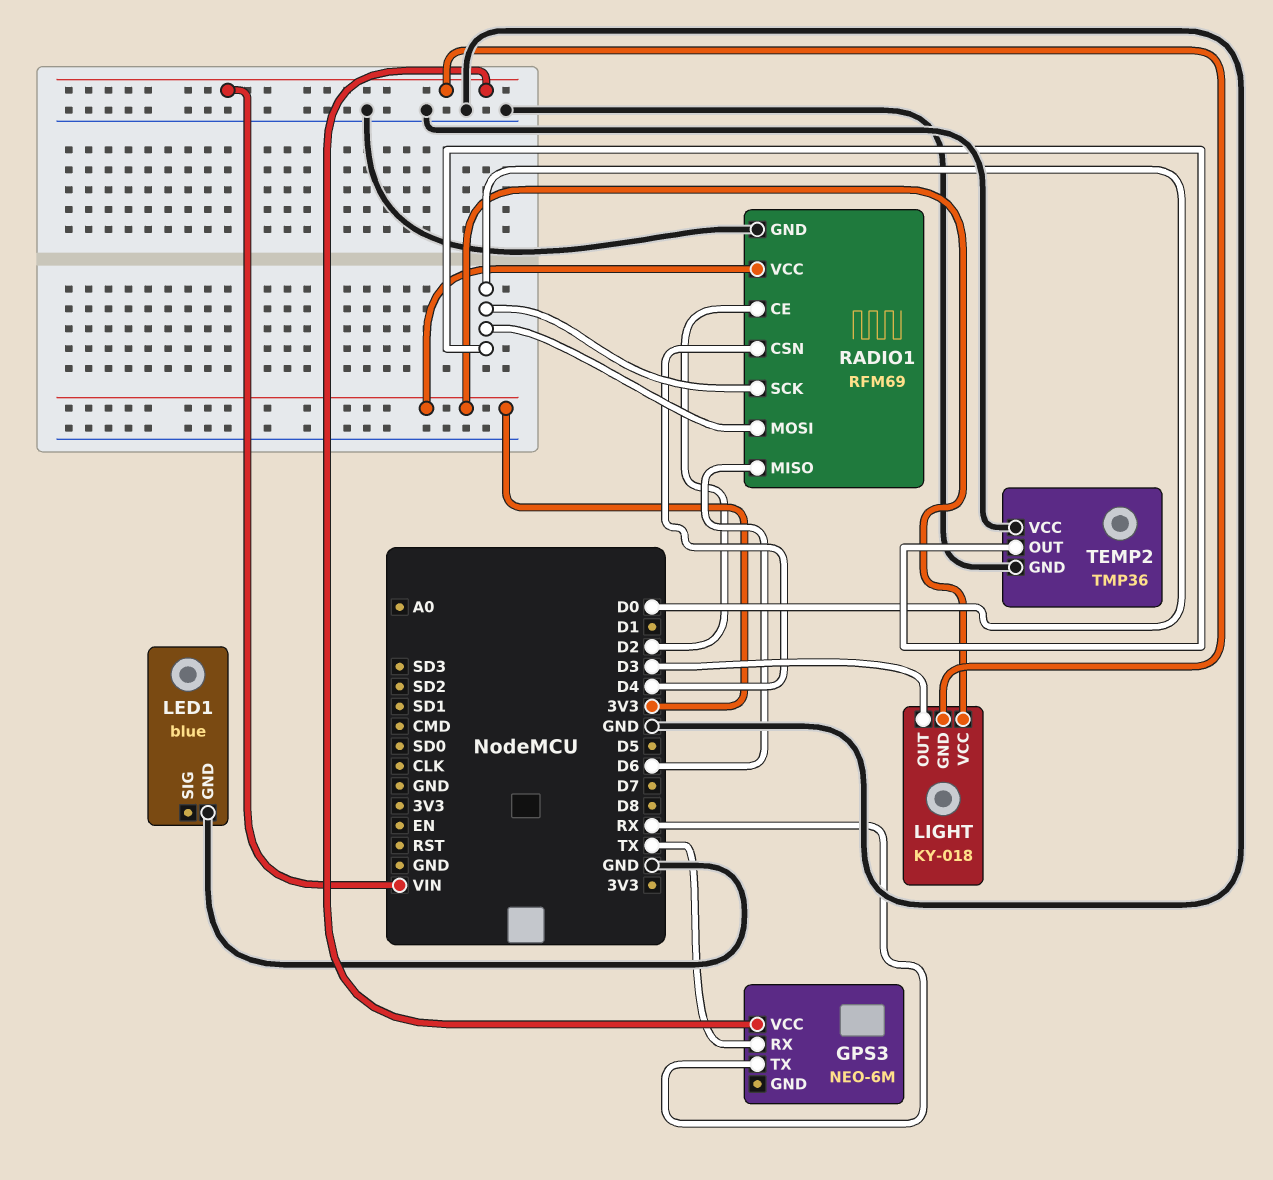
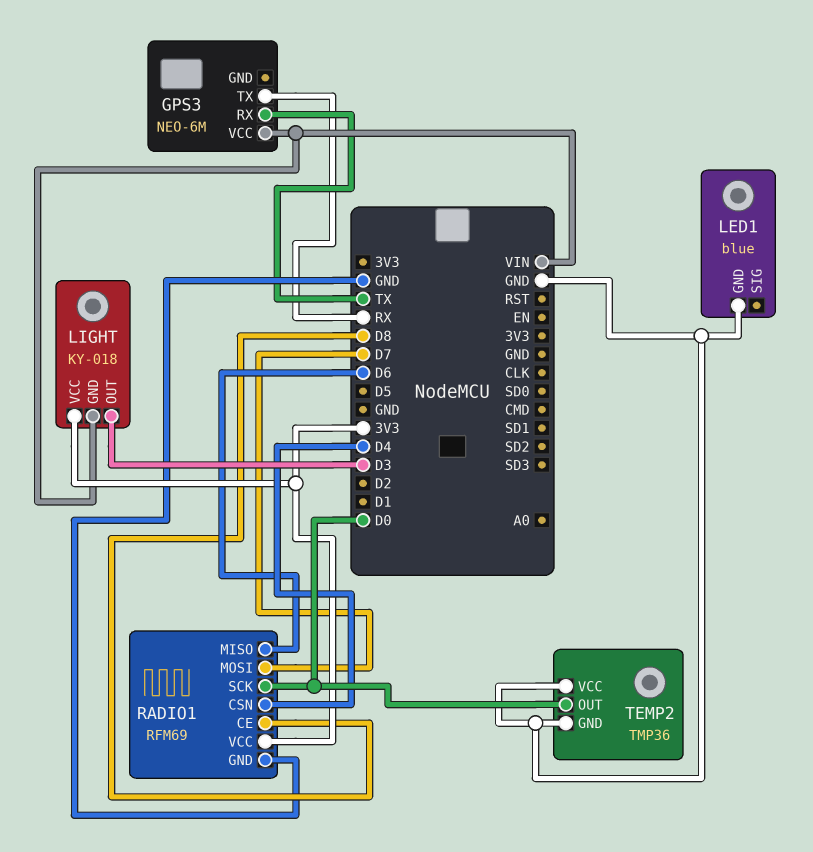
RADIO1 pin CE: D2 -> D8
RADIO1 pin MOSI: D0 -> D7

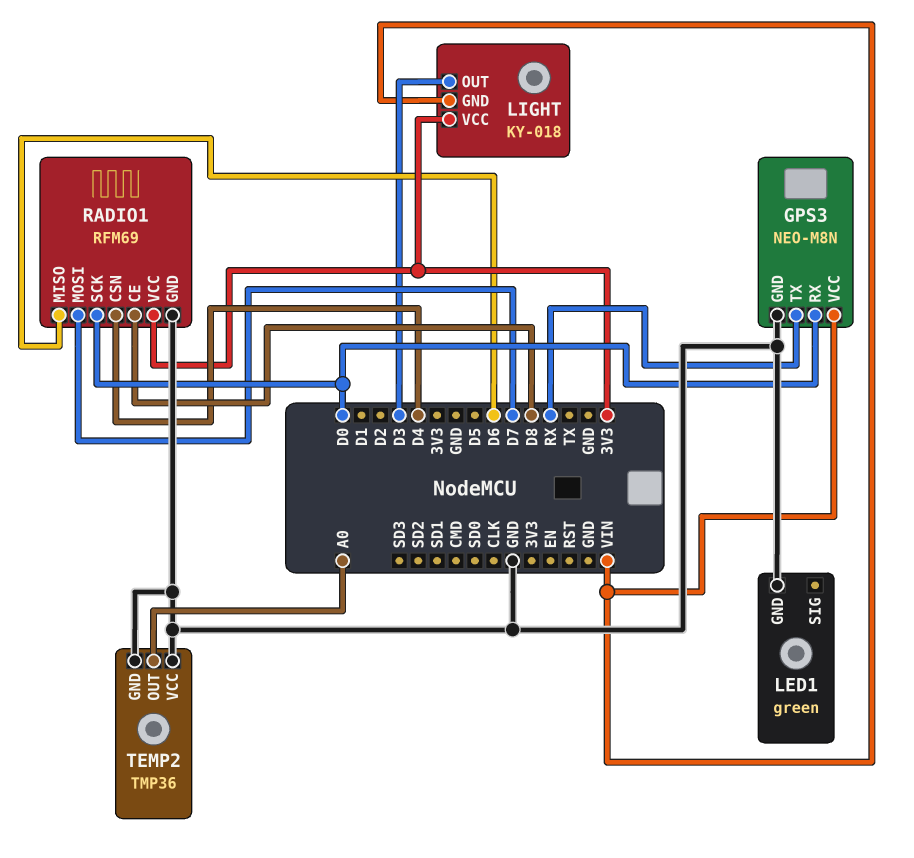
GPS3: NEO-6M -> NEO-M8N
GPS3 pin GND: none -> GND
GPS3 pin RX: TX -> D0
LED1: blue -> green
TEMP2 pin OUT: D0 -> A0

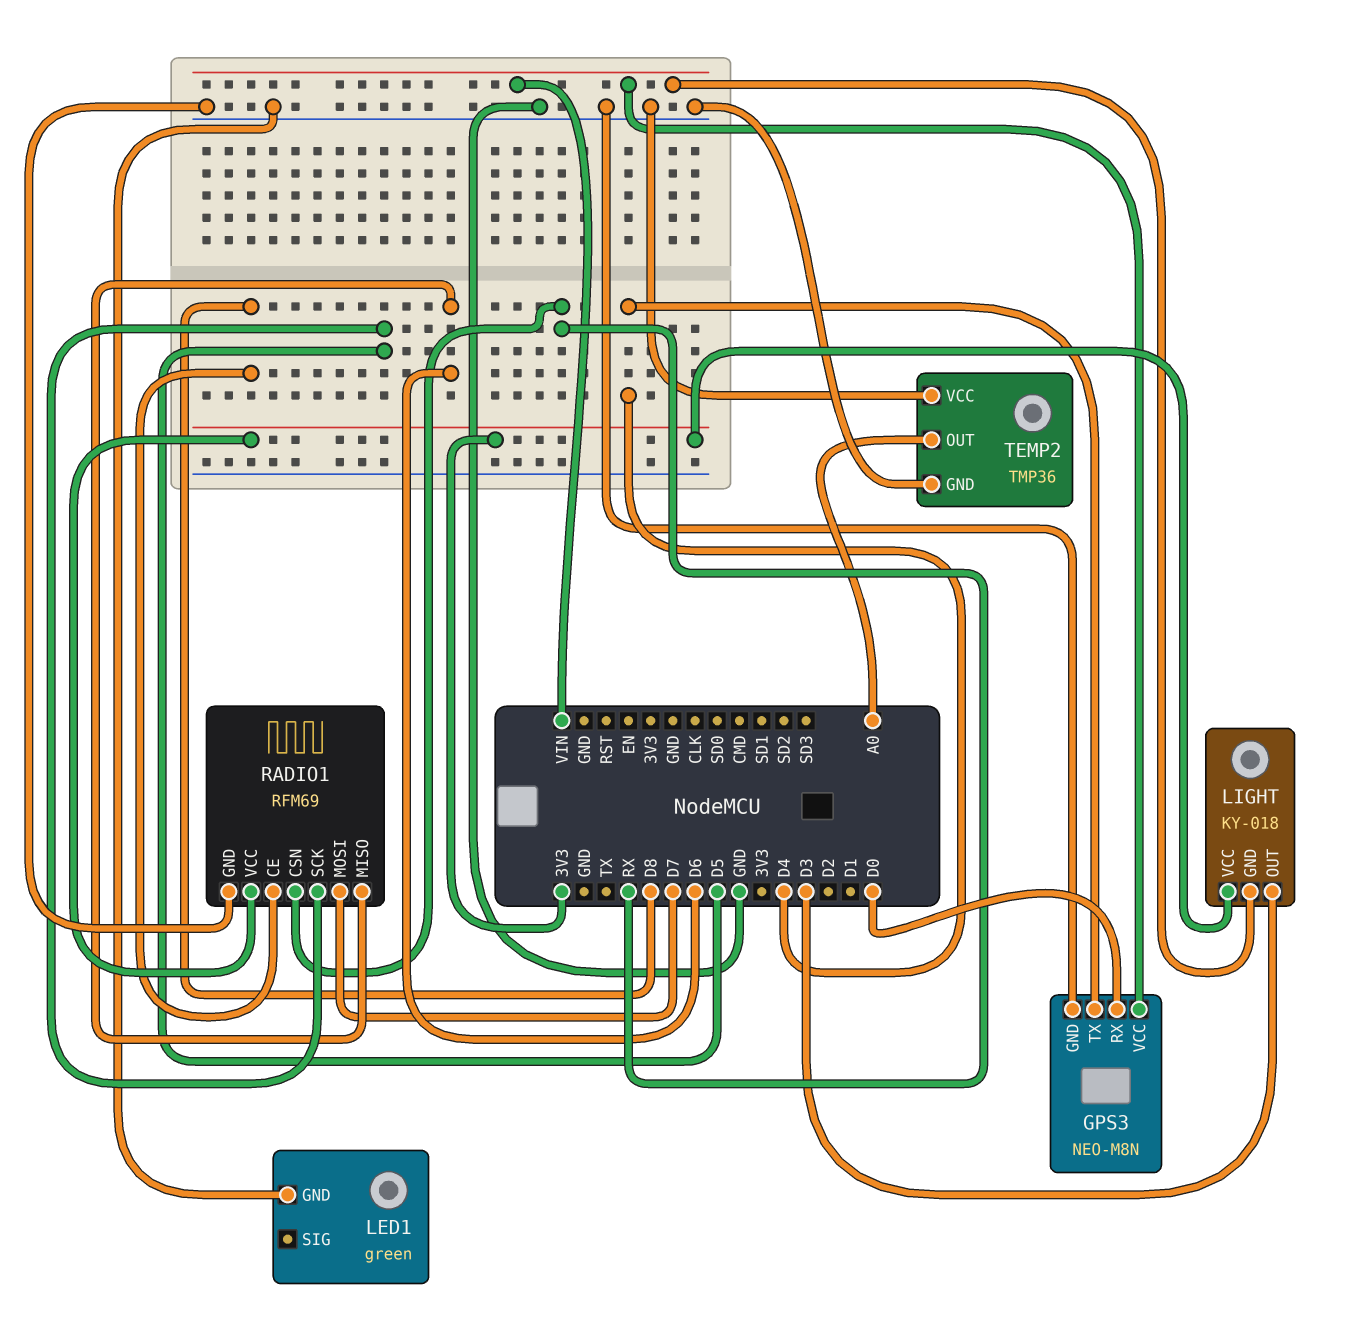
GPS3 pin TX: RX -> D4
RADIO1 pin CSN: D4 -> RX
RADIO1 pin SCK: D0 -> D5

